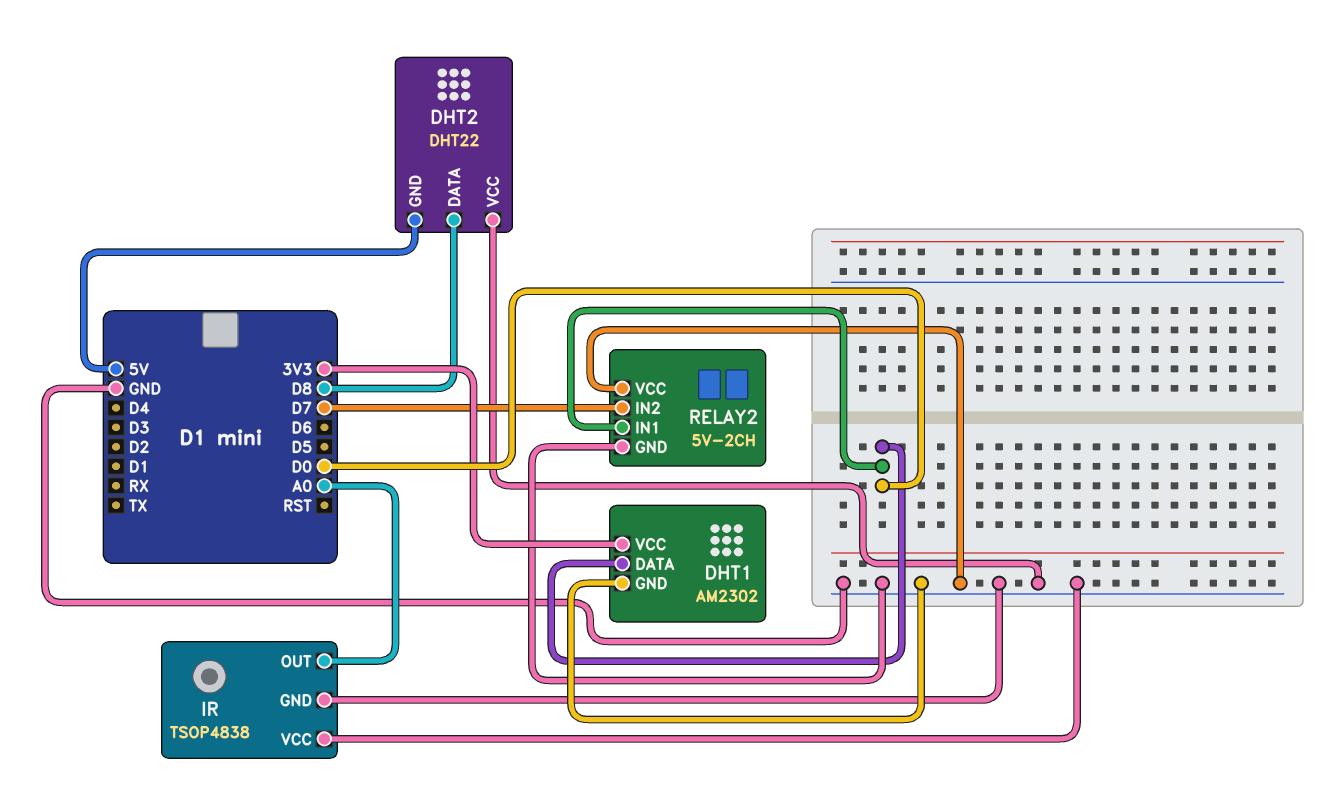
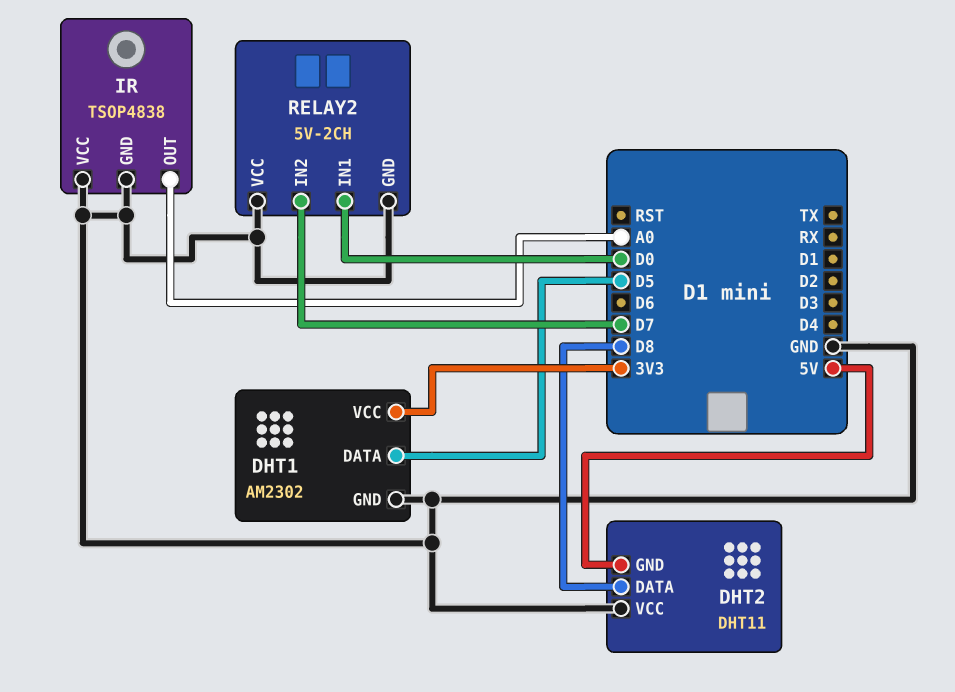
DHT1 pin DATA: D0 -> D5
DHT2: DHT22 -> DHT11

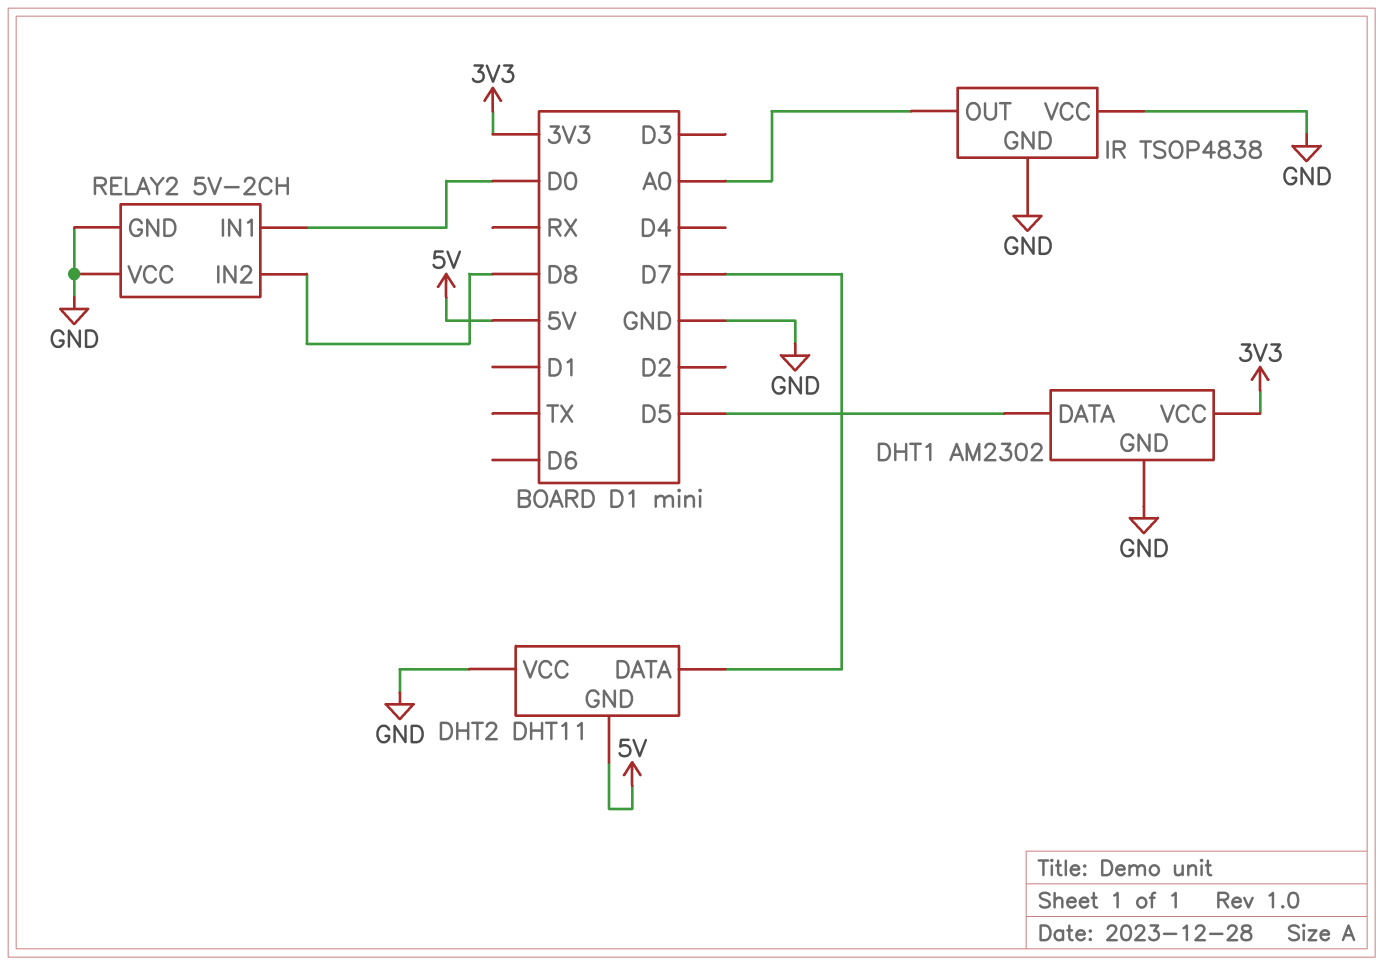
DHT2 pin DATA: D8 -> D7
RELAY2 pin IN2: D7 -> D8

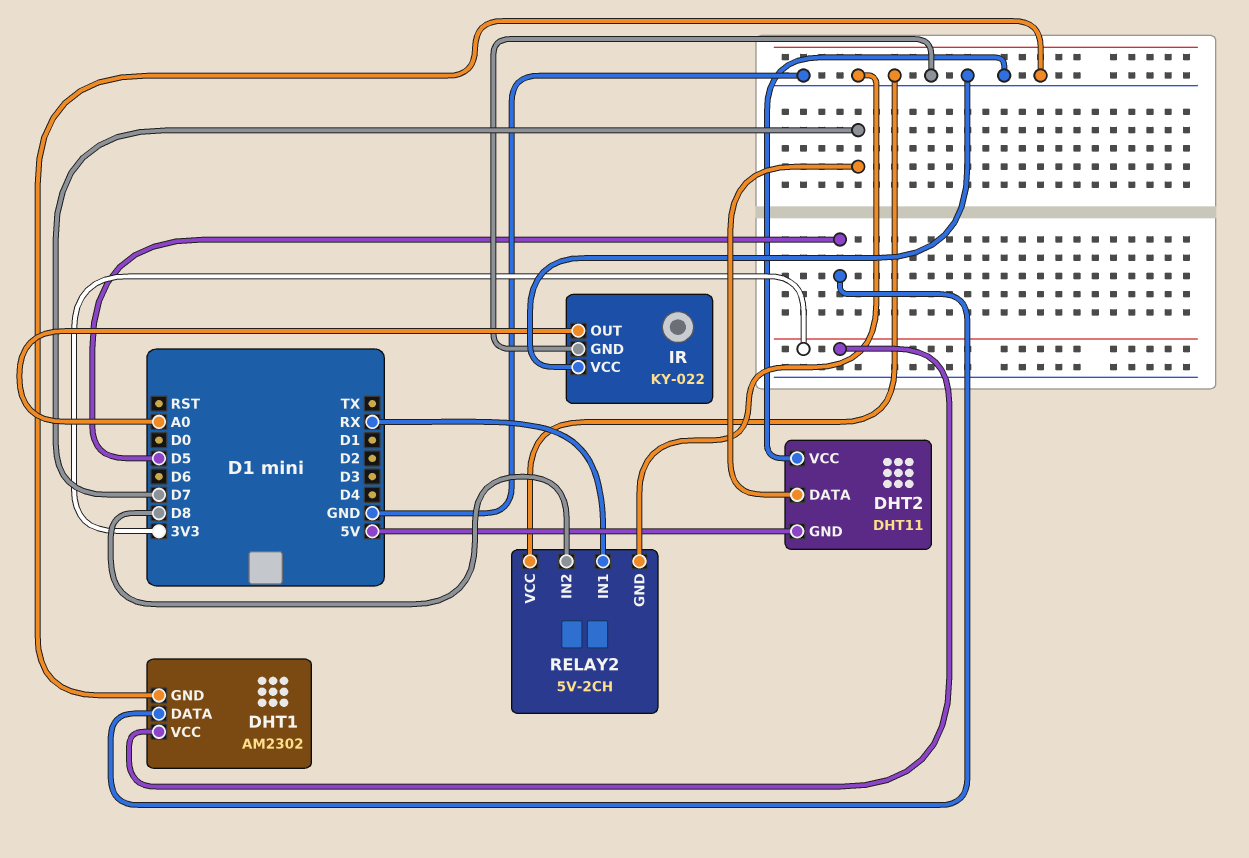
IR: TSOP4838 -> KY-022
RELAY2 pin IN1: D0 -> RX

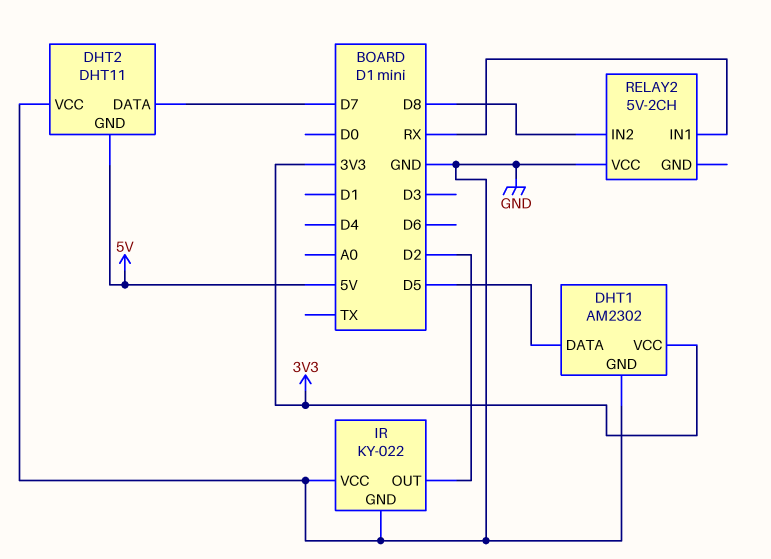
IR pin OUT: A0 -> D2
RELAY2 pin GND: GND -> none

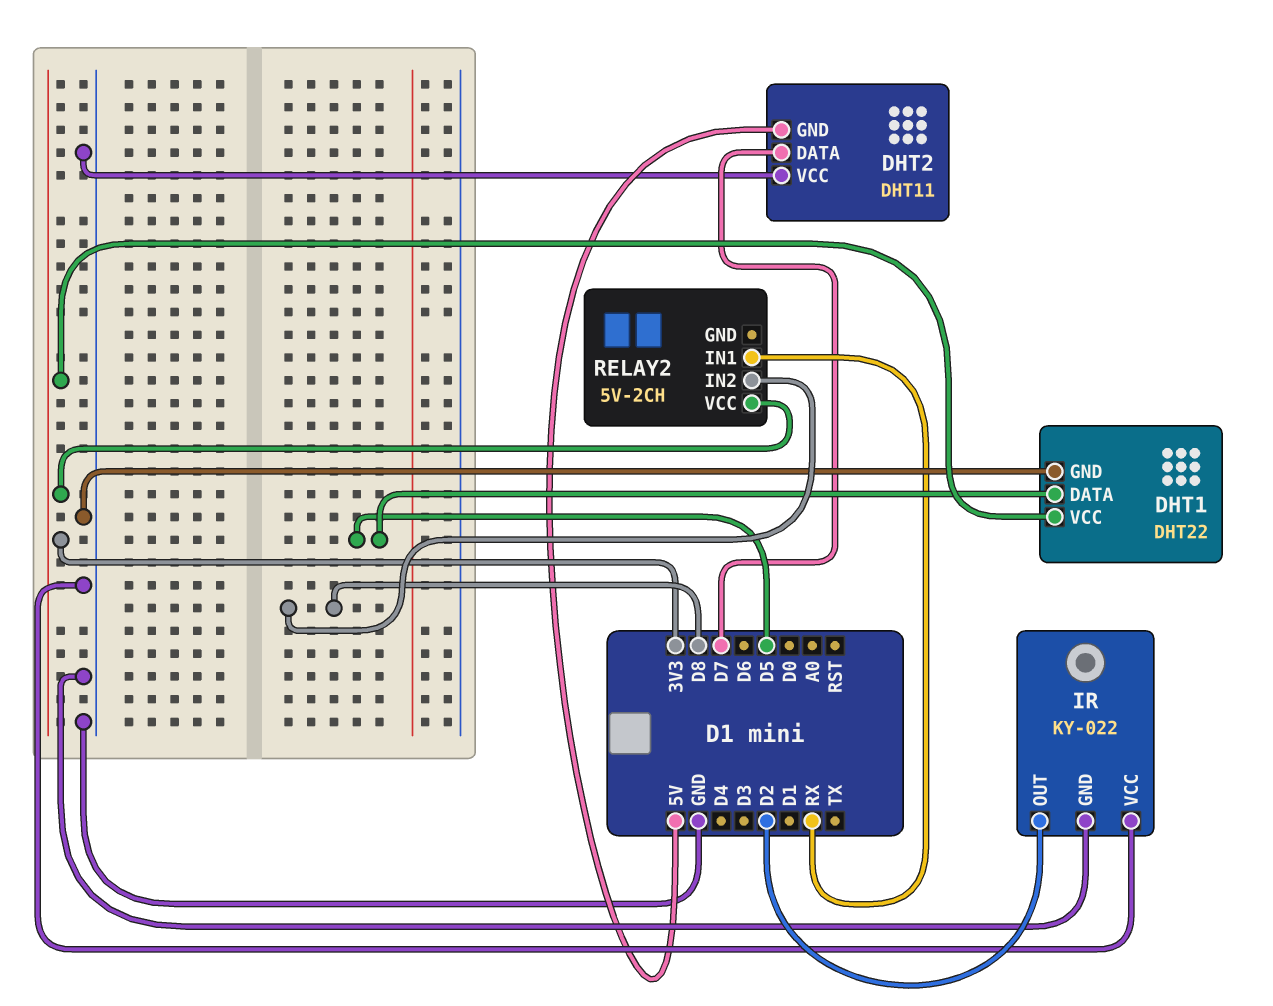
DHT1: AM2302 -> DHT22
RELAY2 pin VCC: GND -> 3V3

